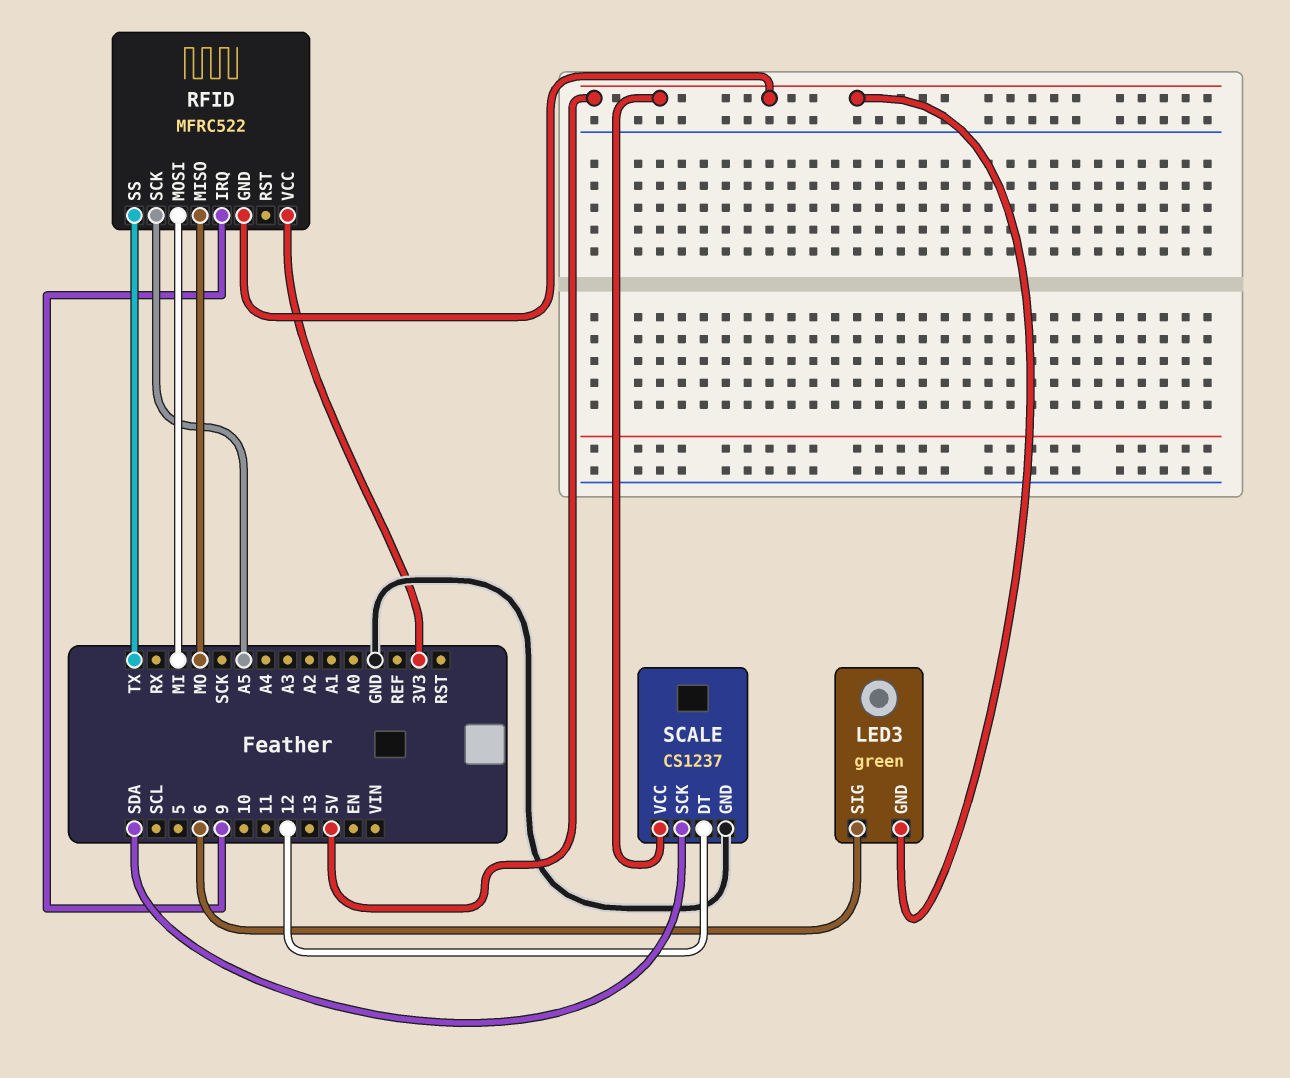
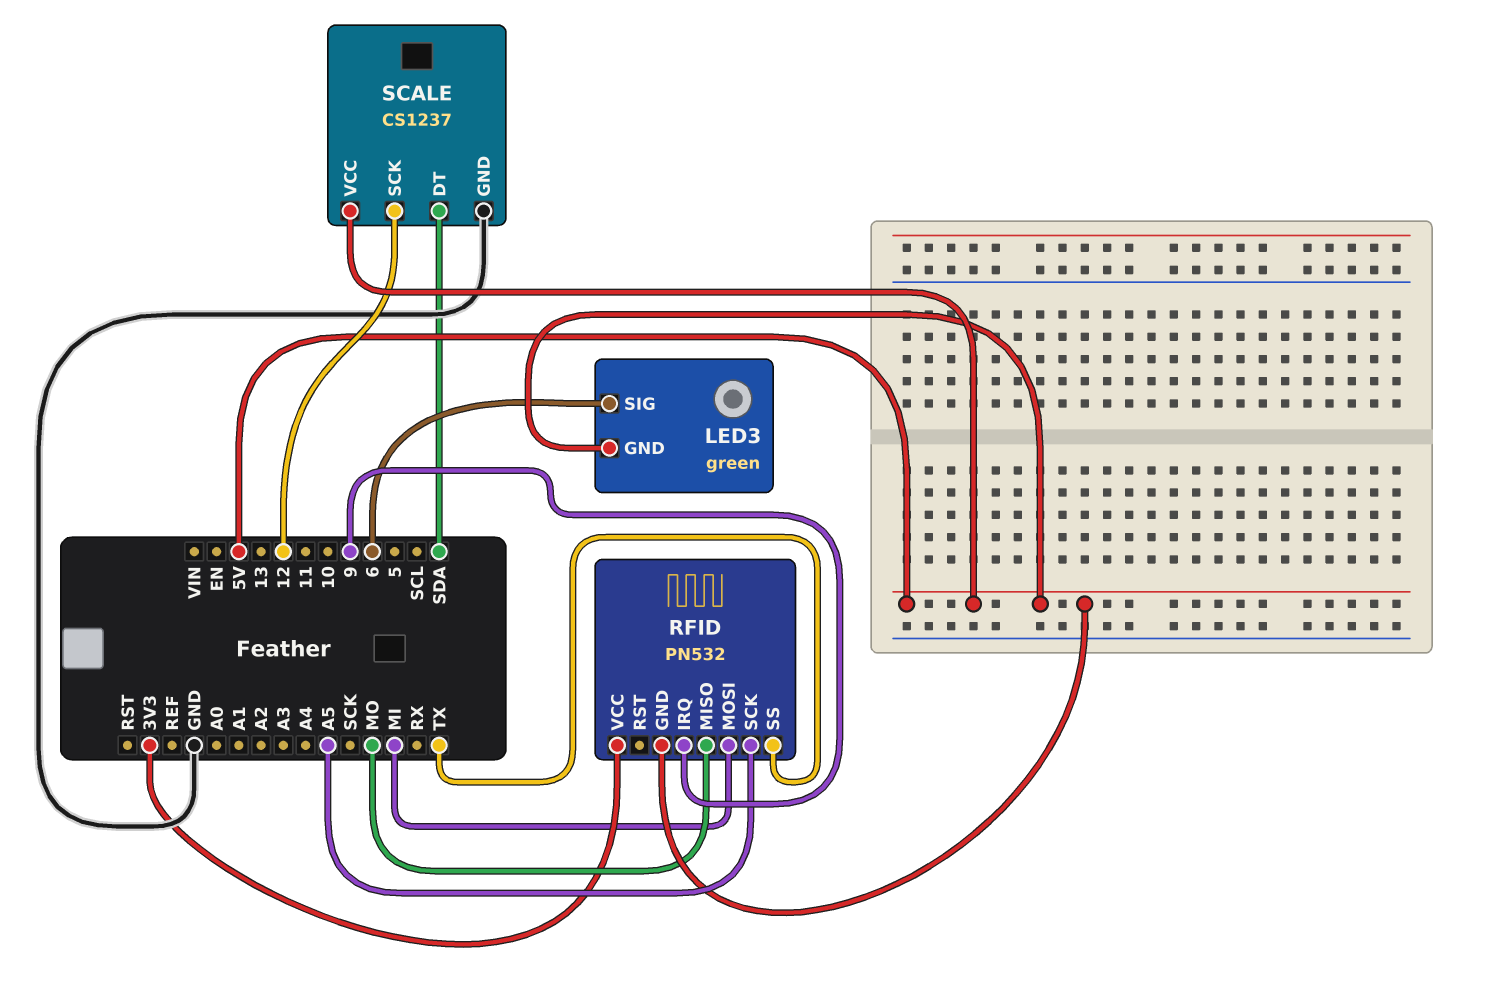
RFID: MFRC522 -> PN532
SCALE pin DT: 12 -> SDA
SCALE pin SCK: SDA -> 12

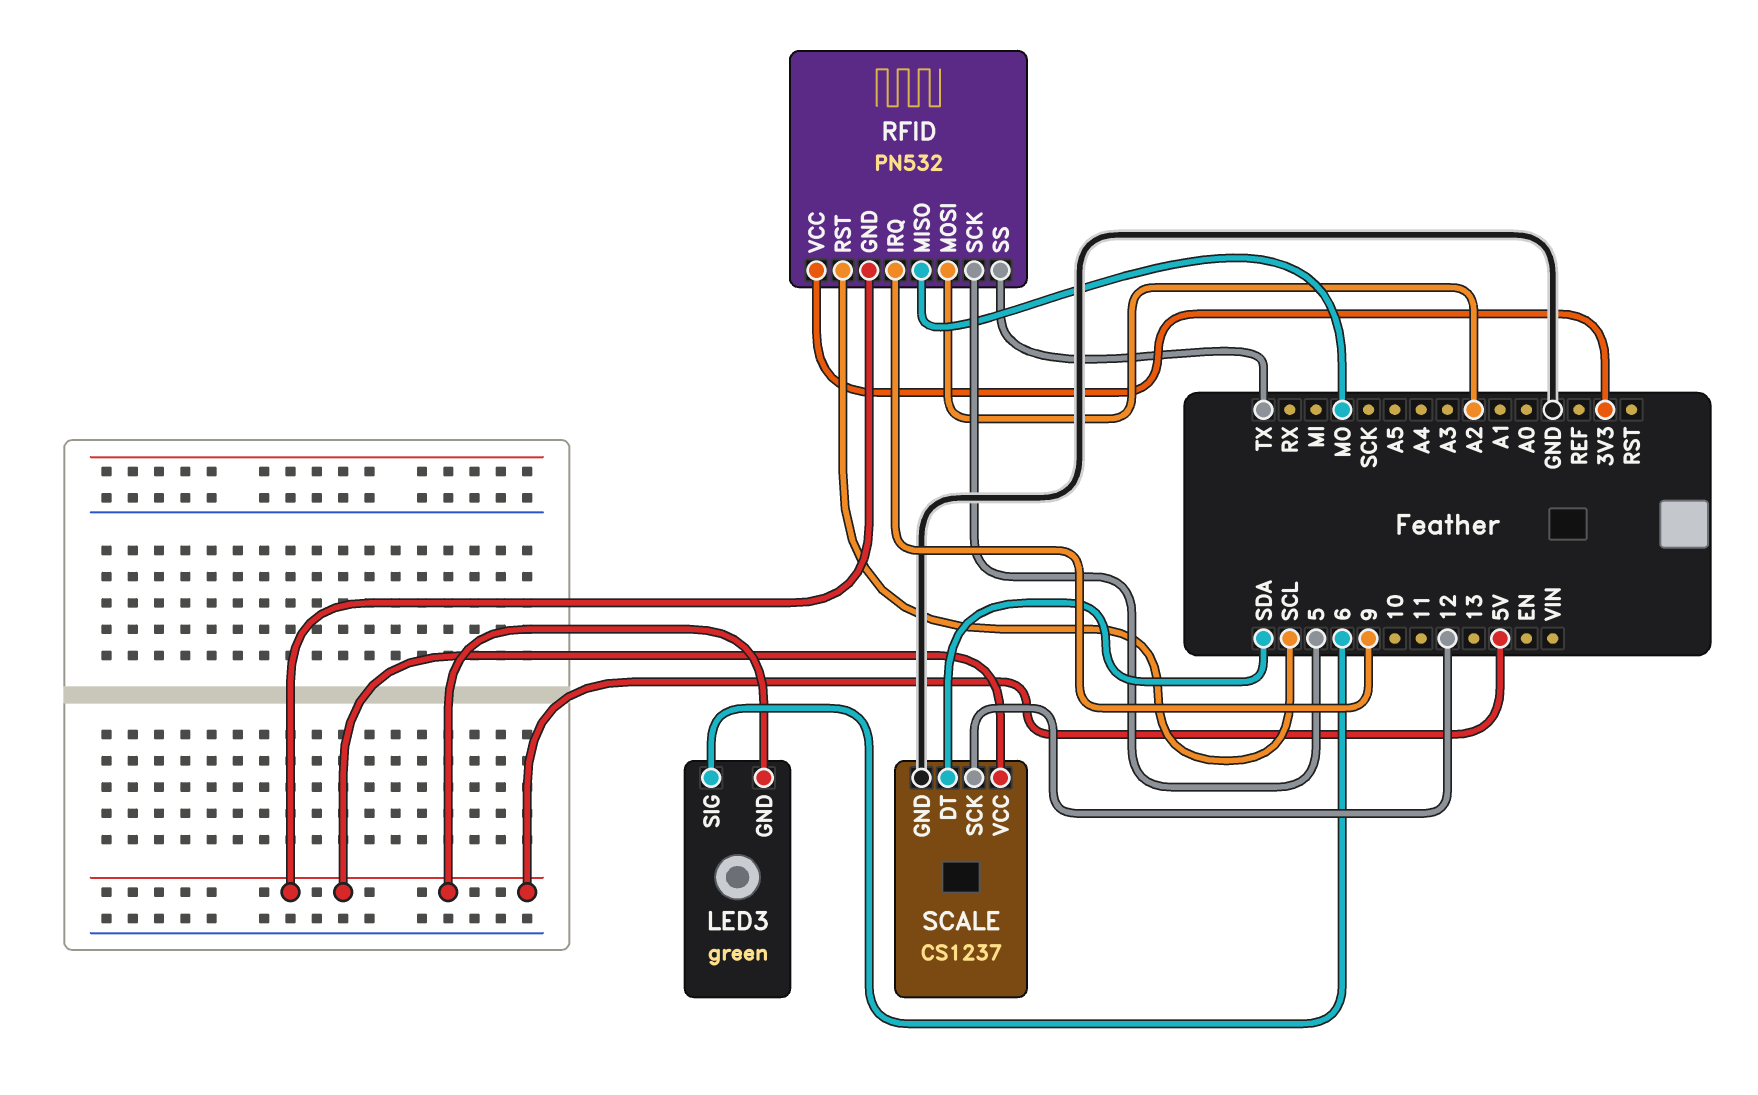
RFID pin MOSI: MI -> A2
RFID pin RST: none -> SCL
RFID pin SCK: A5 -> 5

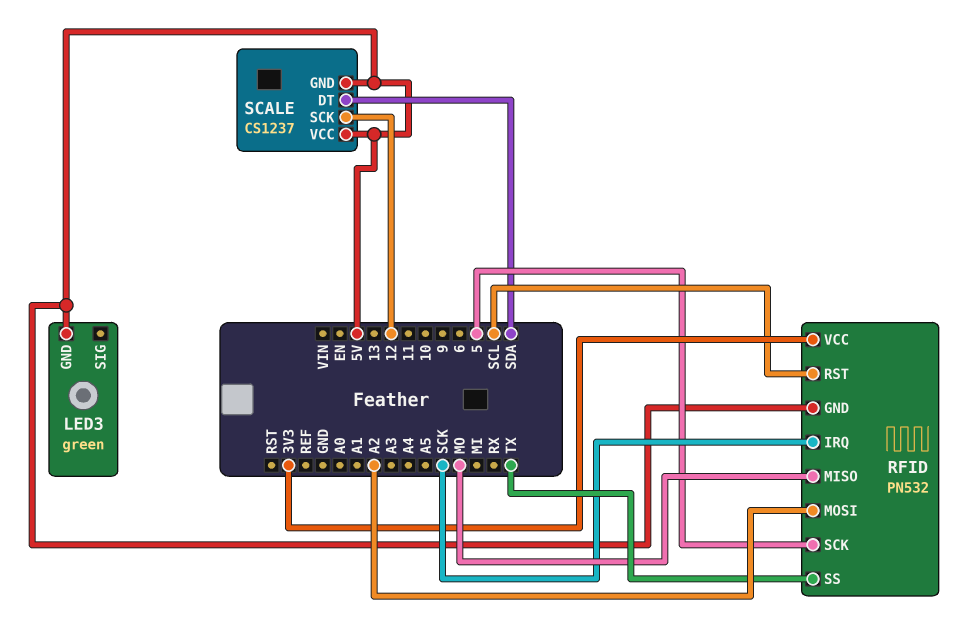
LED3 pin SIG: 6 -> none
RFID pin IRQ: 9 -> SCK
SCALE pin GND: GND -> 5V

